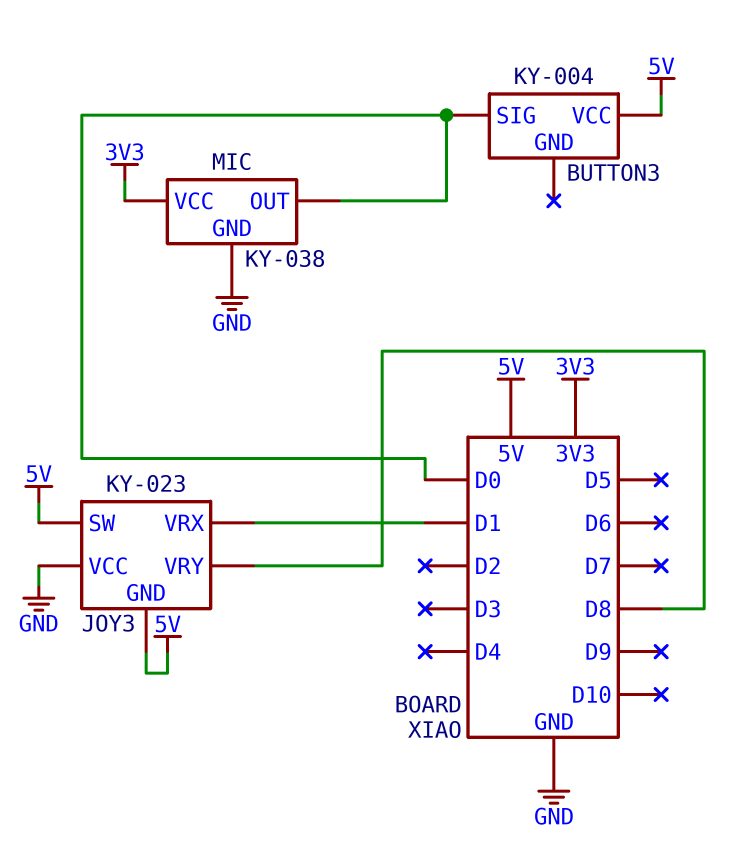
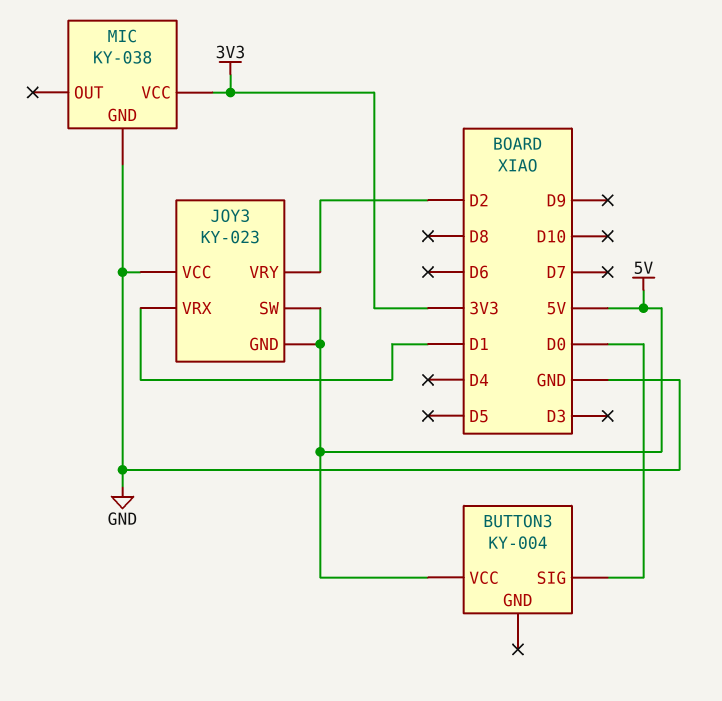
JOY3 pin VRY: D8 -> D2
MIC pin OUT: D0 -> none

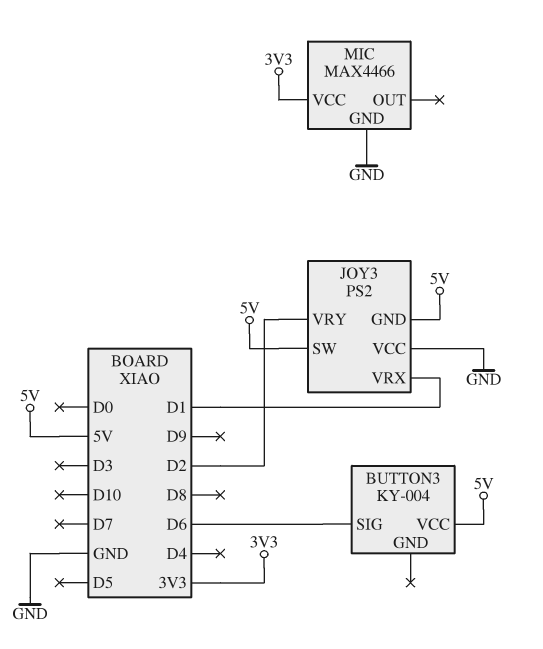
BUTTON3 pin SIG: D0 -> D6
JOY3: KY-023 -> PS2
MIC: KY-038 -> MAX4466

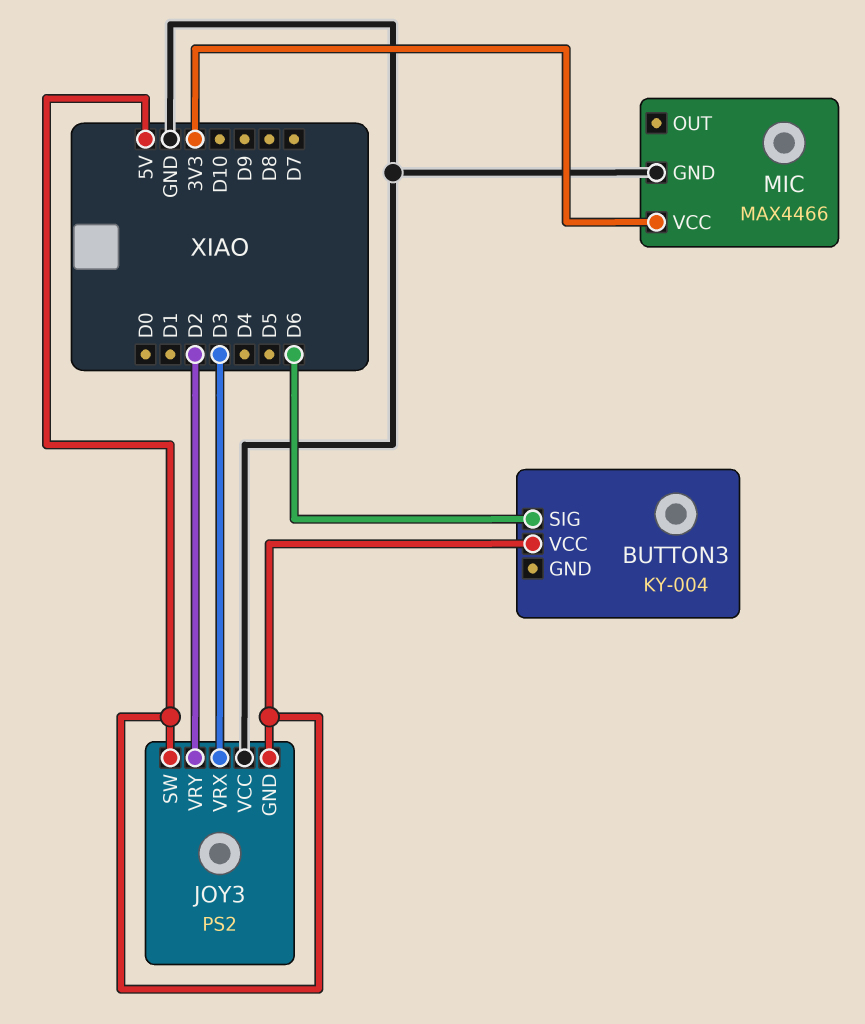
JOY3 pin VRX: D1 -> D3

